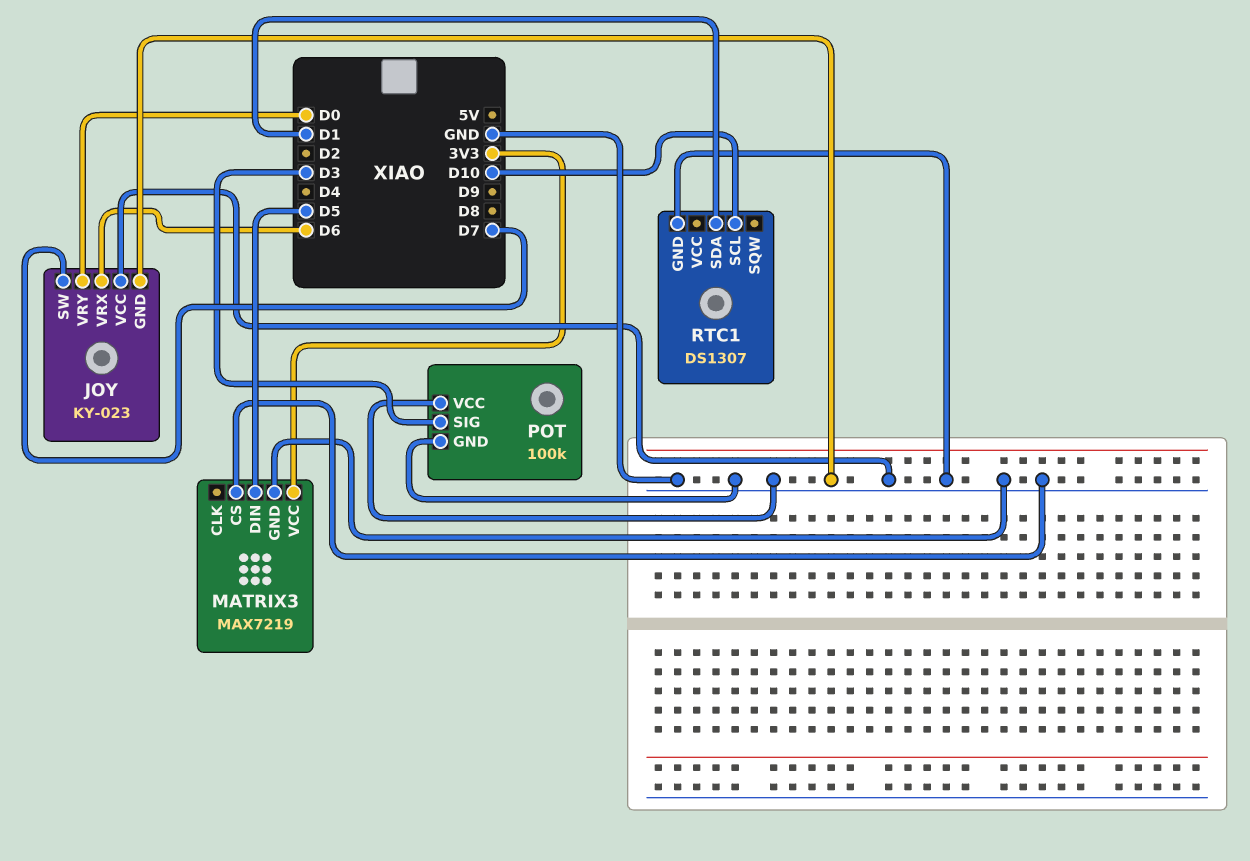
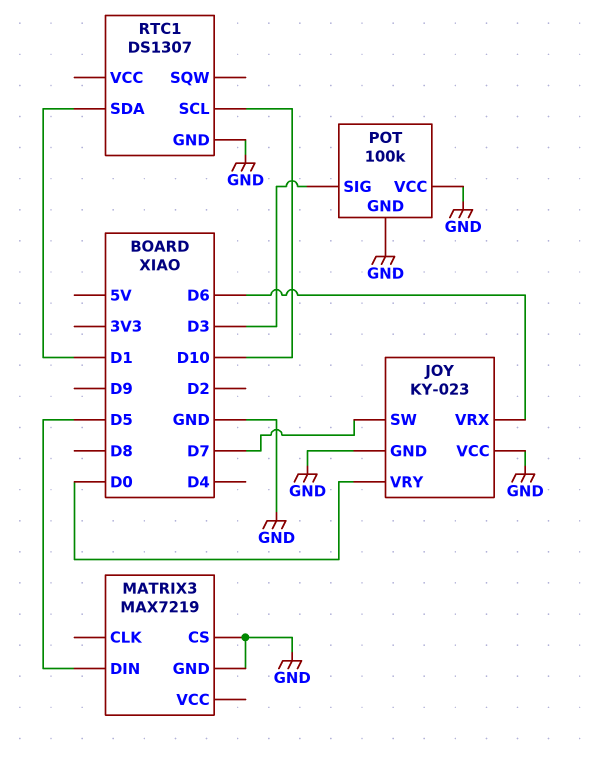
MATRIX3 pin VCC: 3V3 -> none

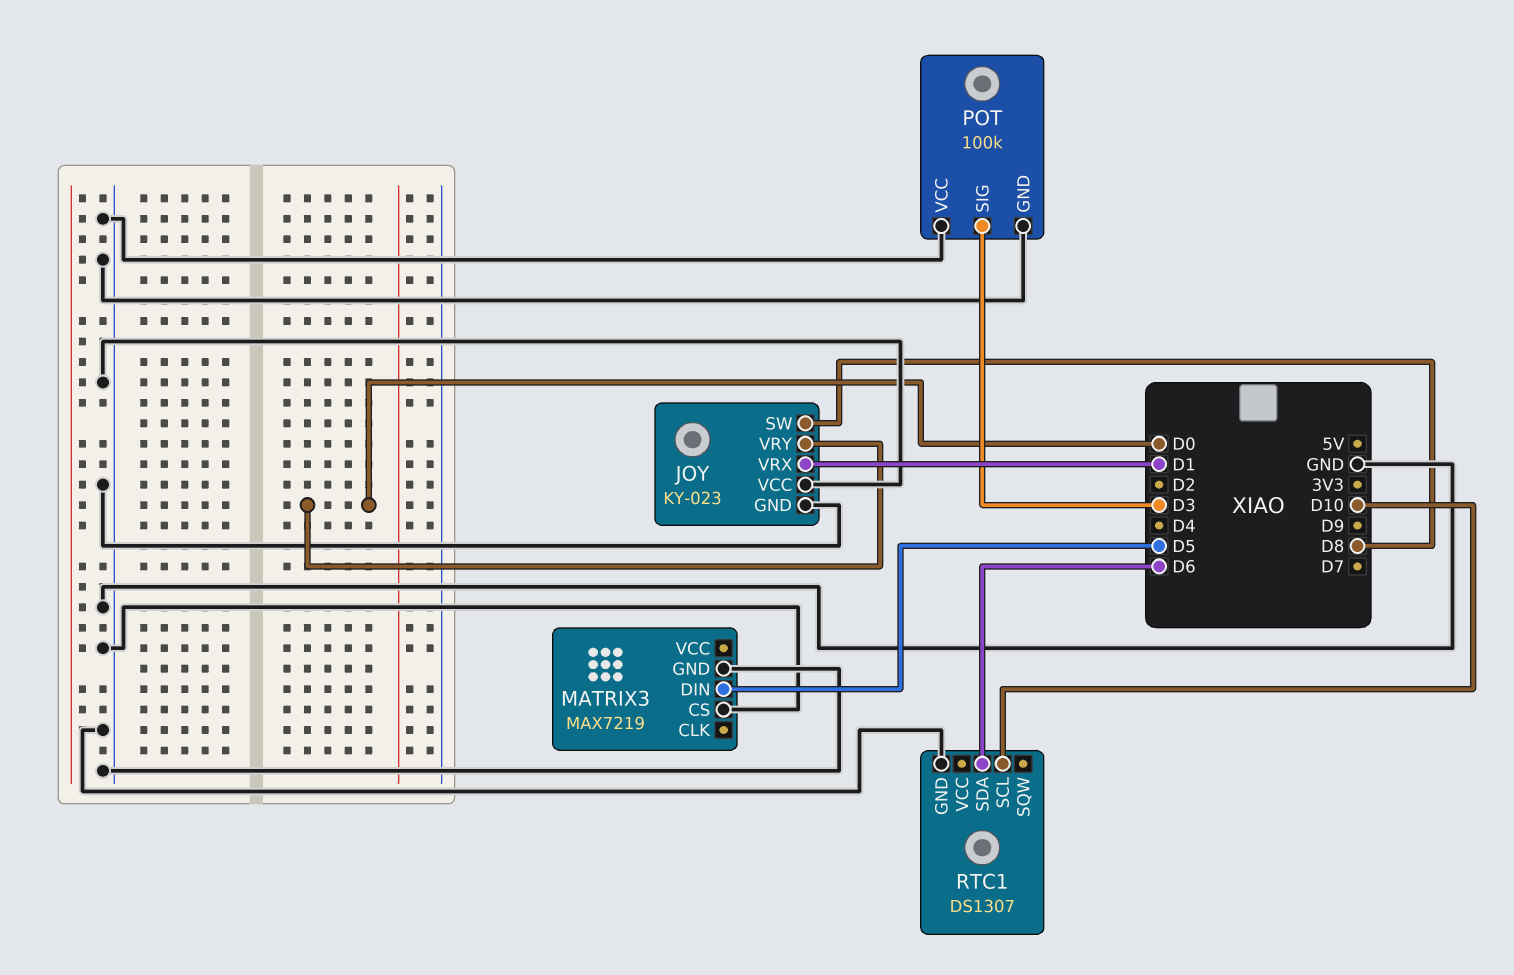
JOY pin SW: D7 -> D8
JOY pin VRX: D6 -> D1
RTC1 pin SDA: D1 -> D6

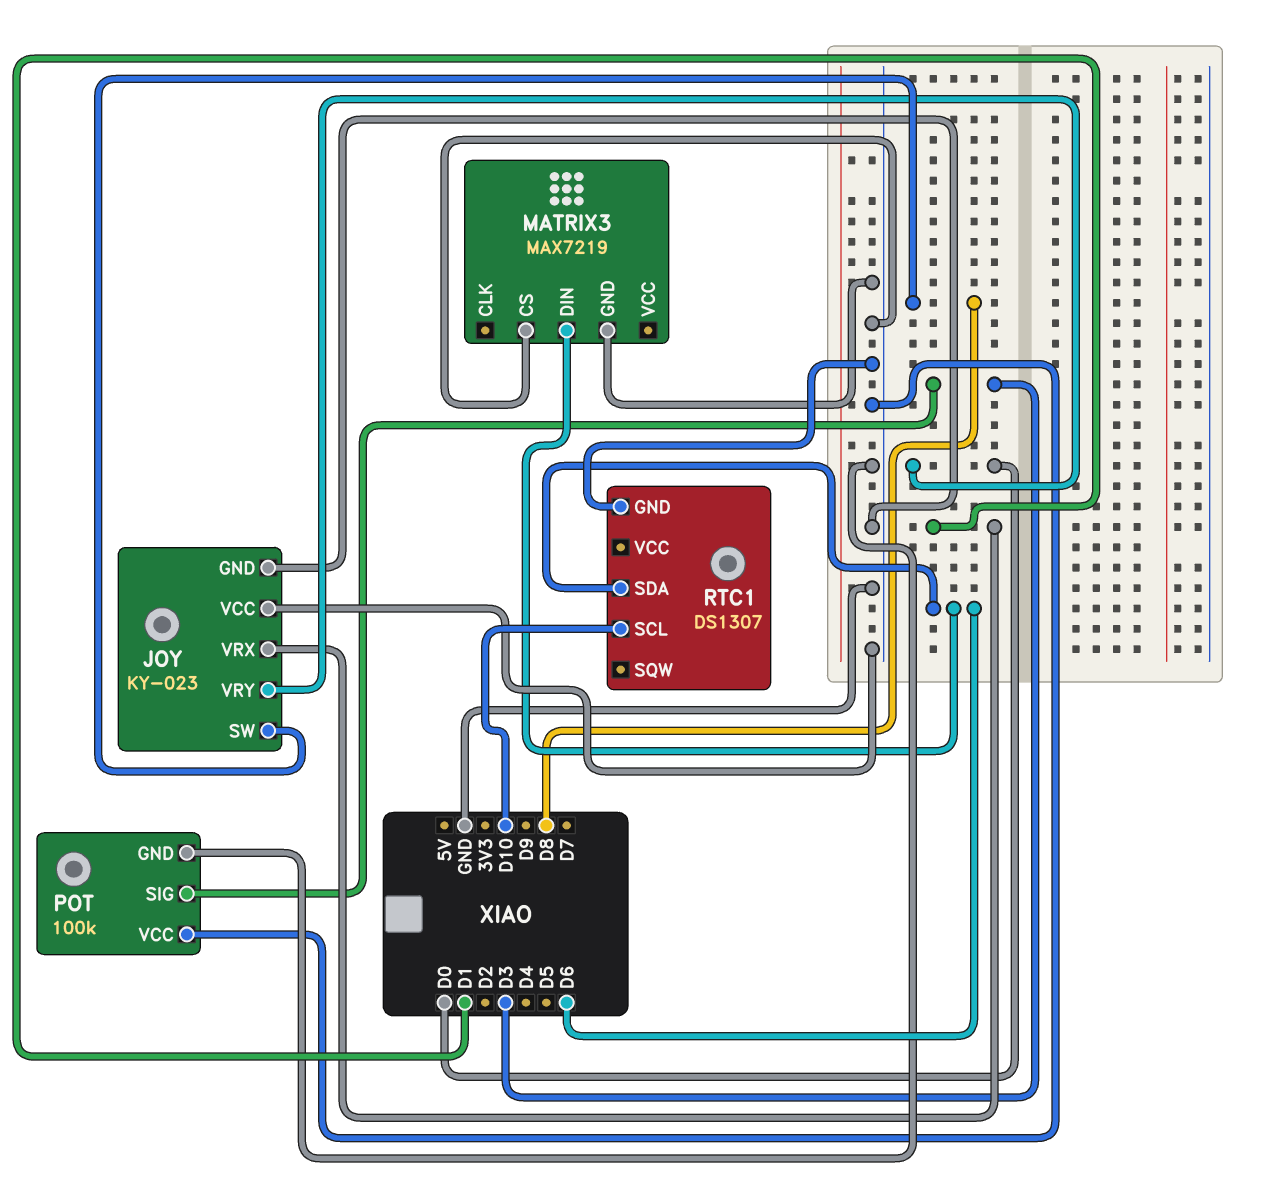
MATRIX3 pin DIN: D5 -> D6

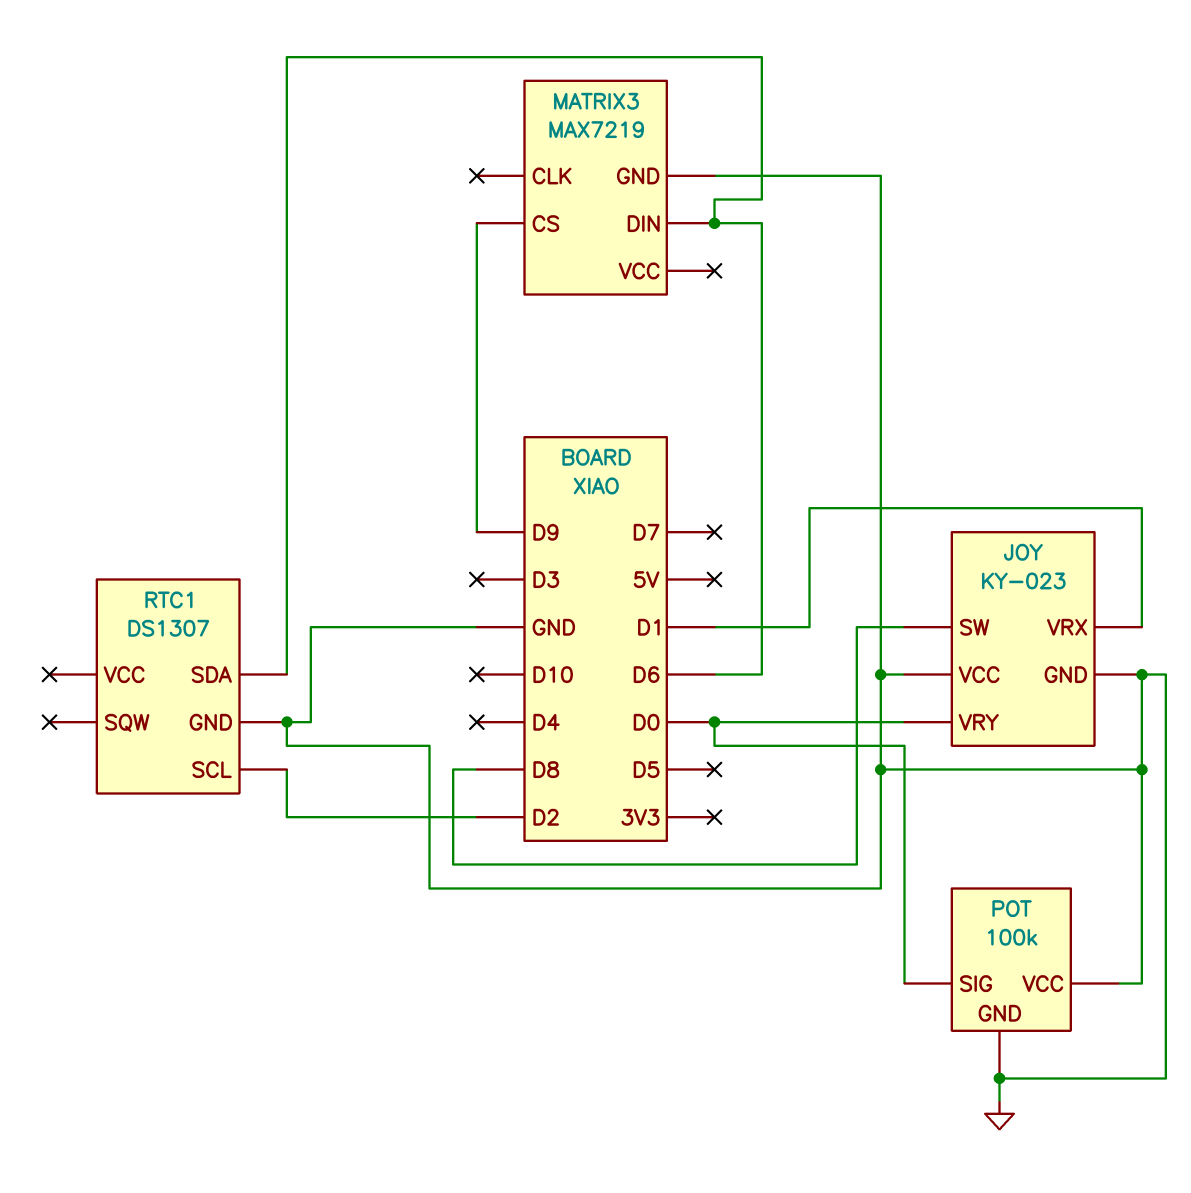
MATRIX3 pin CS: GND -> D9
POT pin SIG: D3 -> D0
RTC1 pin SCL: D10 -> D2

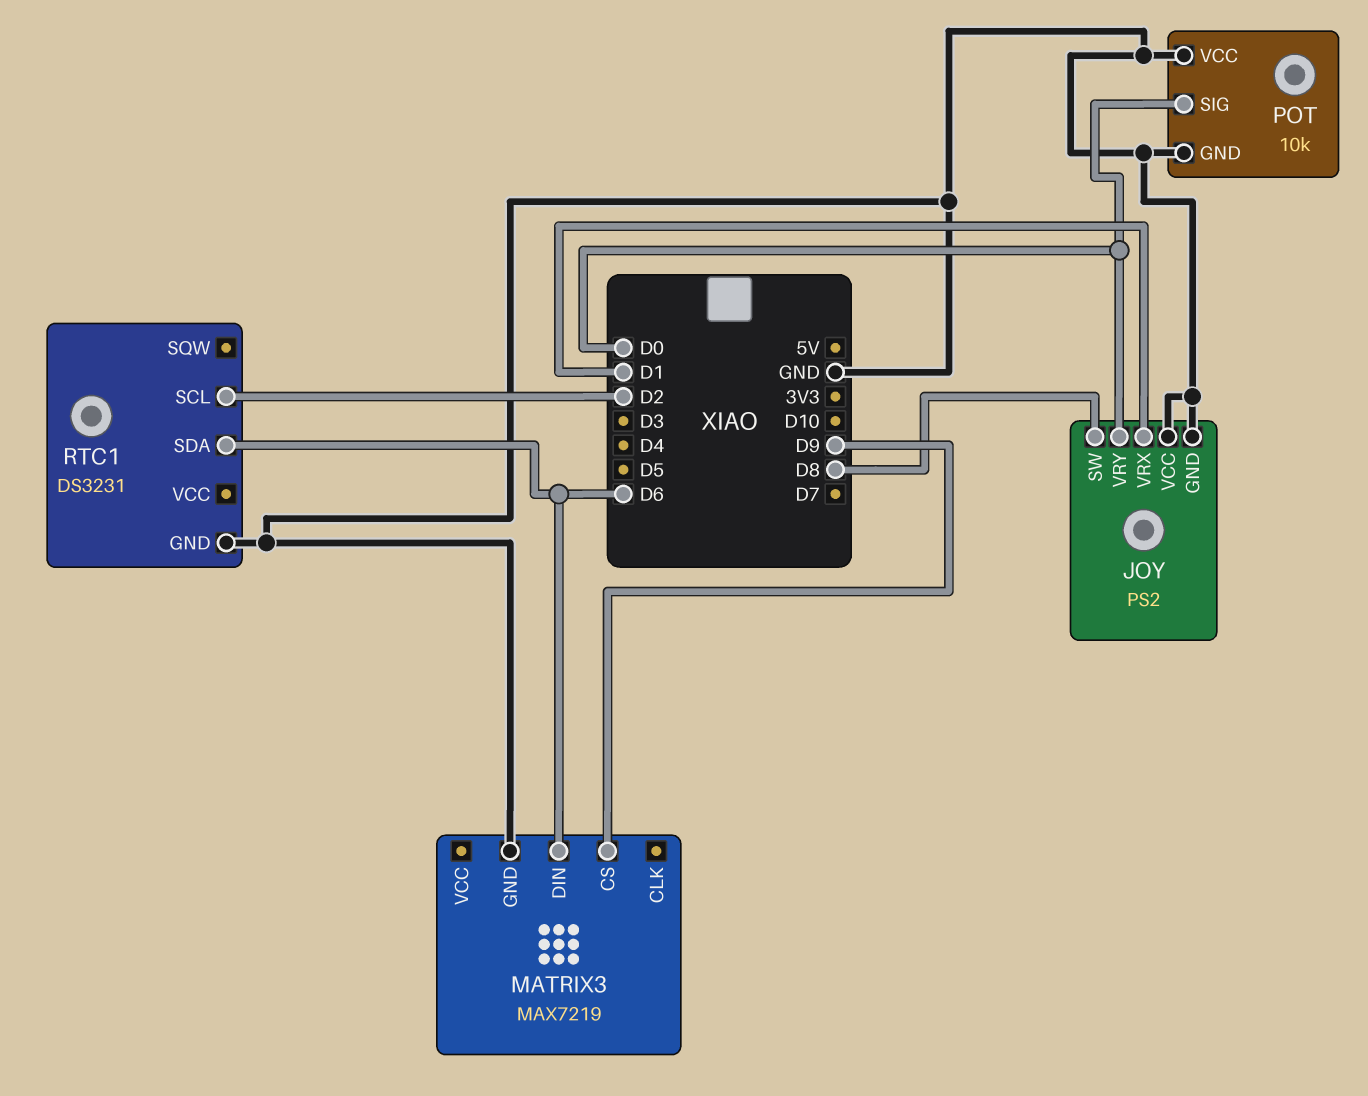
JOY: KY-023 -> PS2
POT: 100k -> 10k
RTC1: DS1307 -> DS3231

